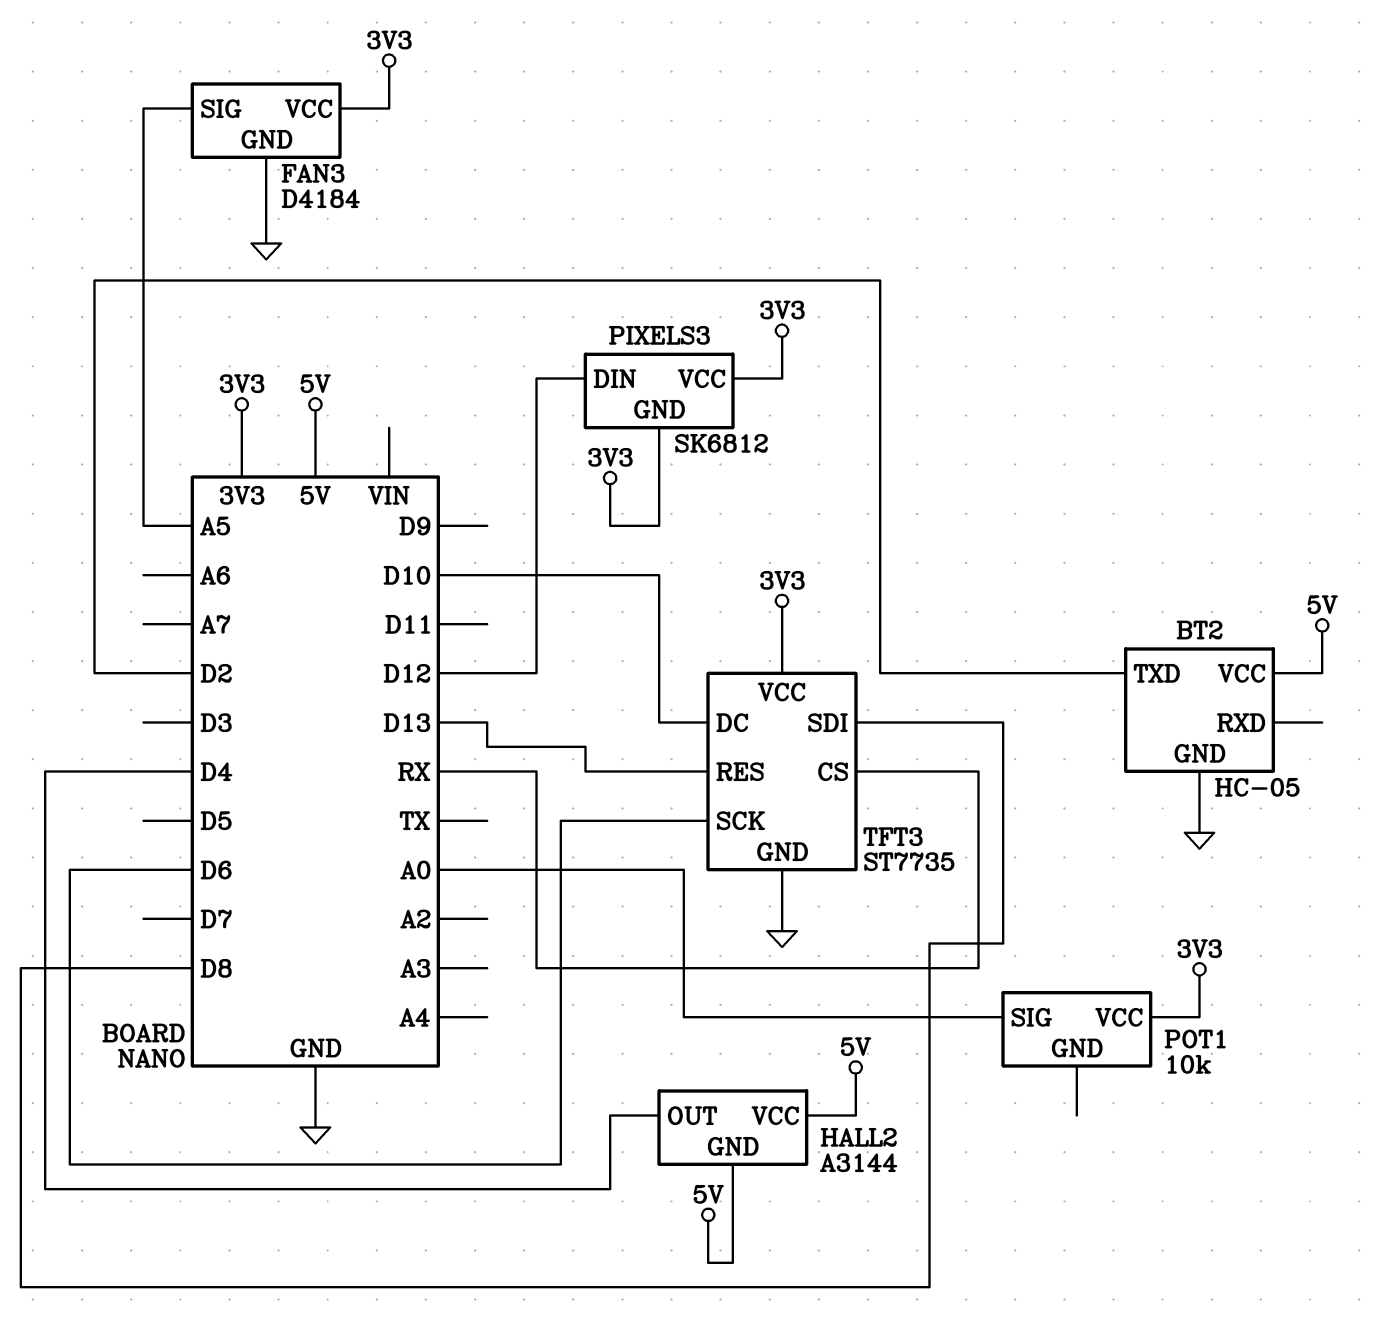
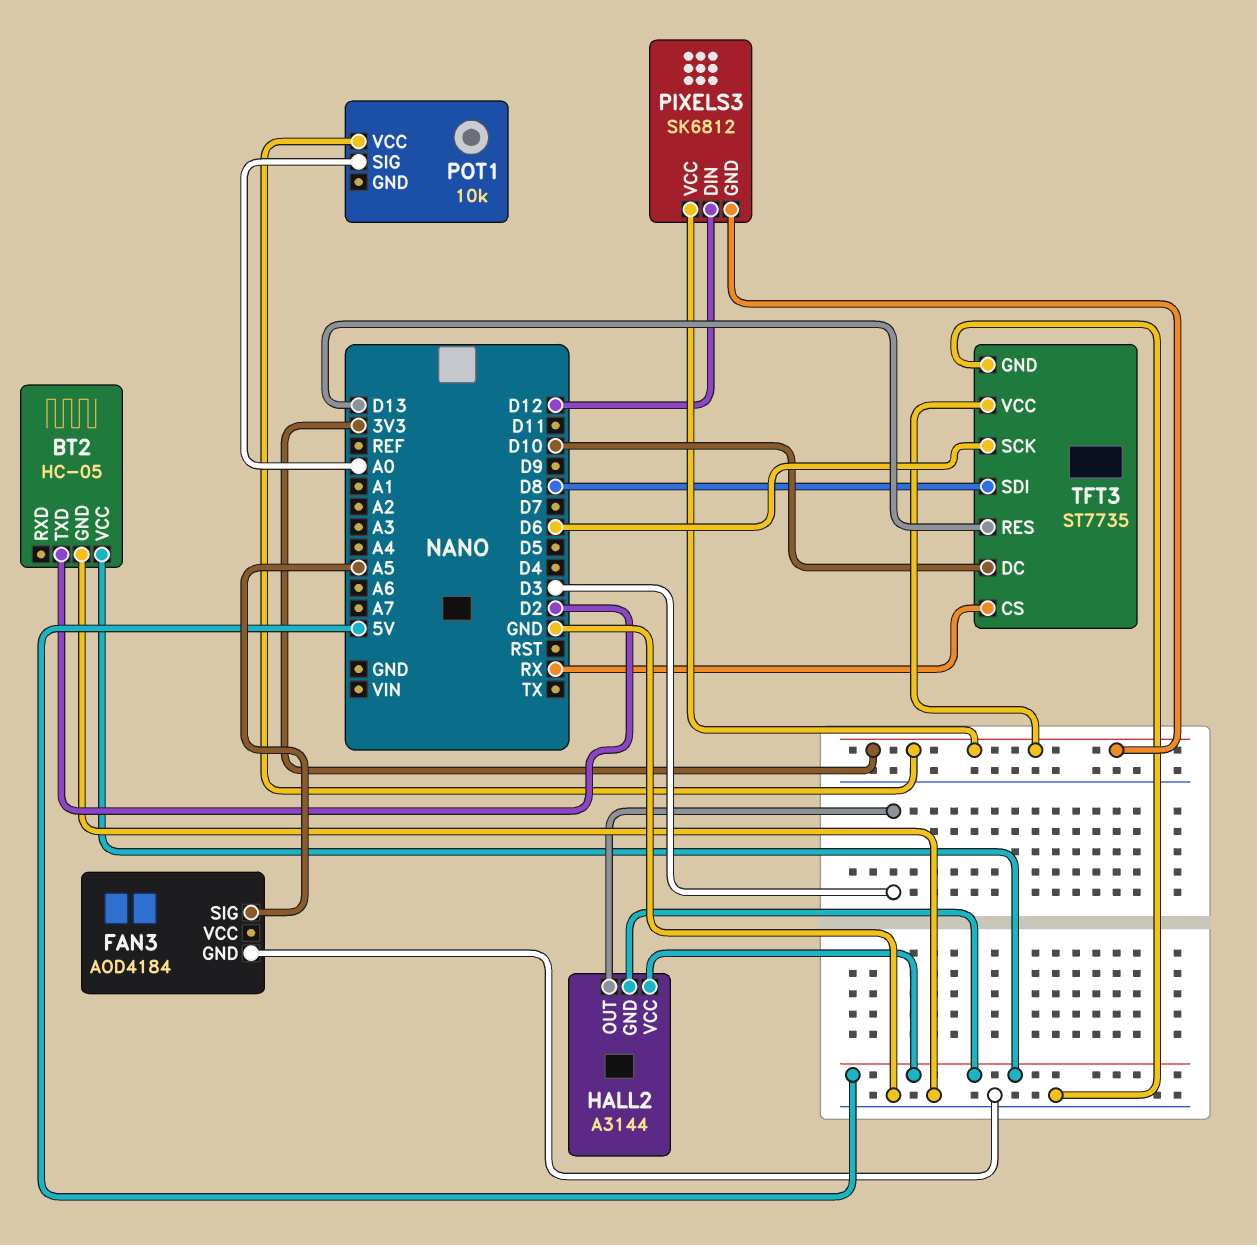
FAN3: D4184 -> AOD4184
FAN3 pin VCC: 3V3 -> none
HALL2 pin OUT: D4 -> D3

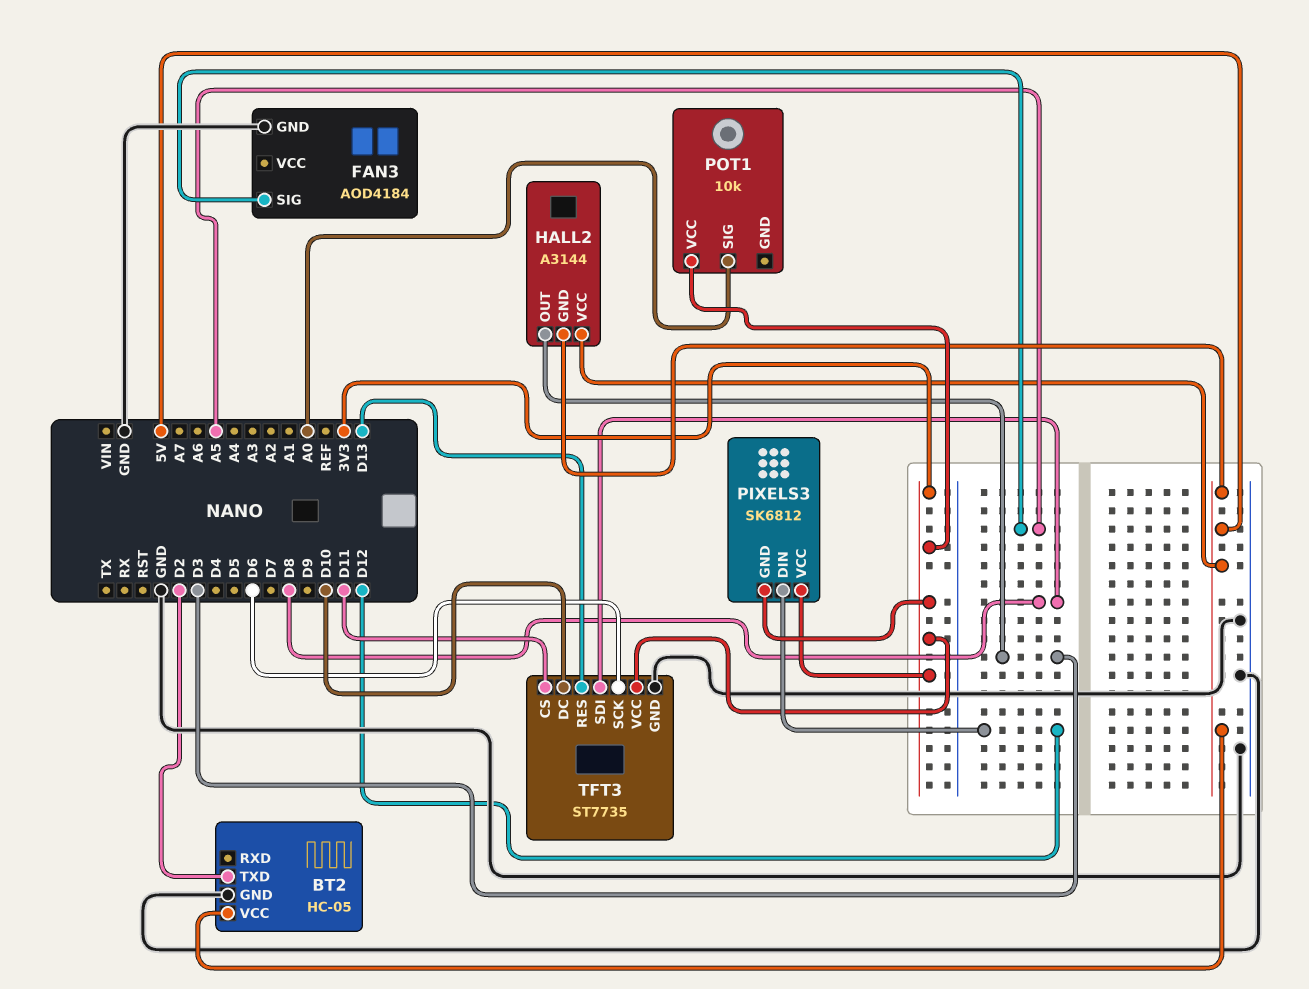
TFT3 pin CS: RX -> D11

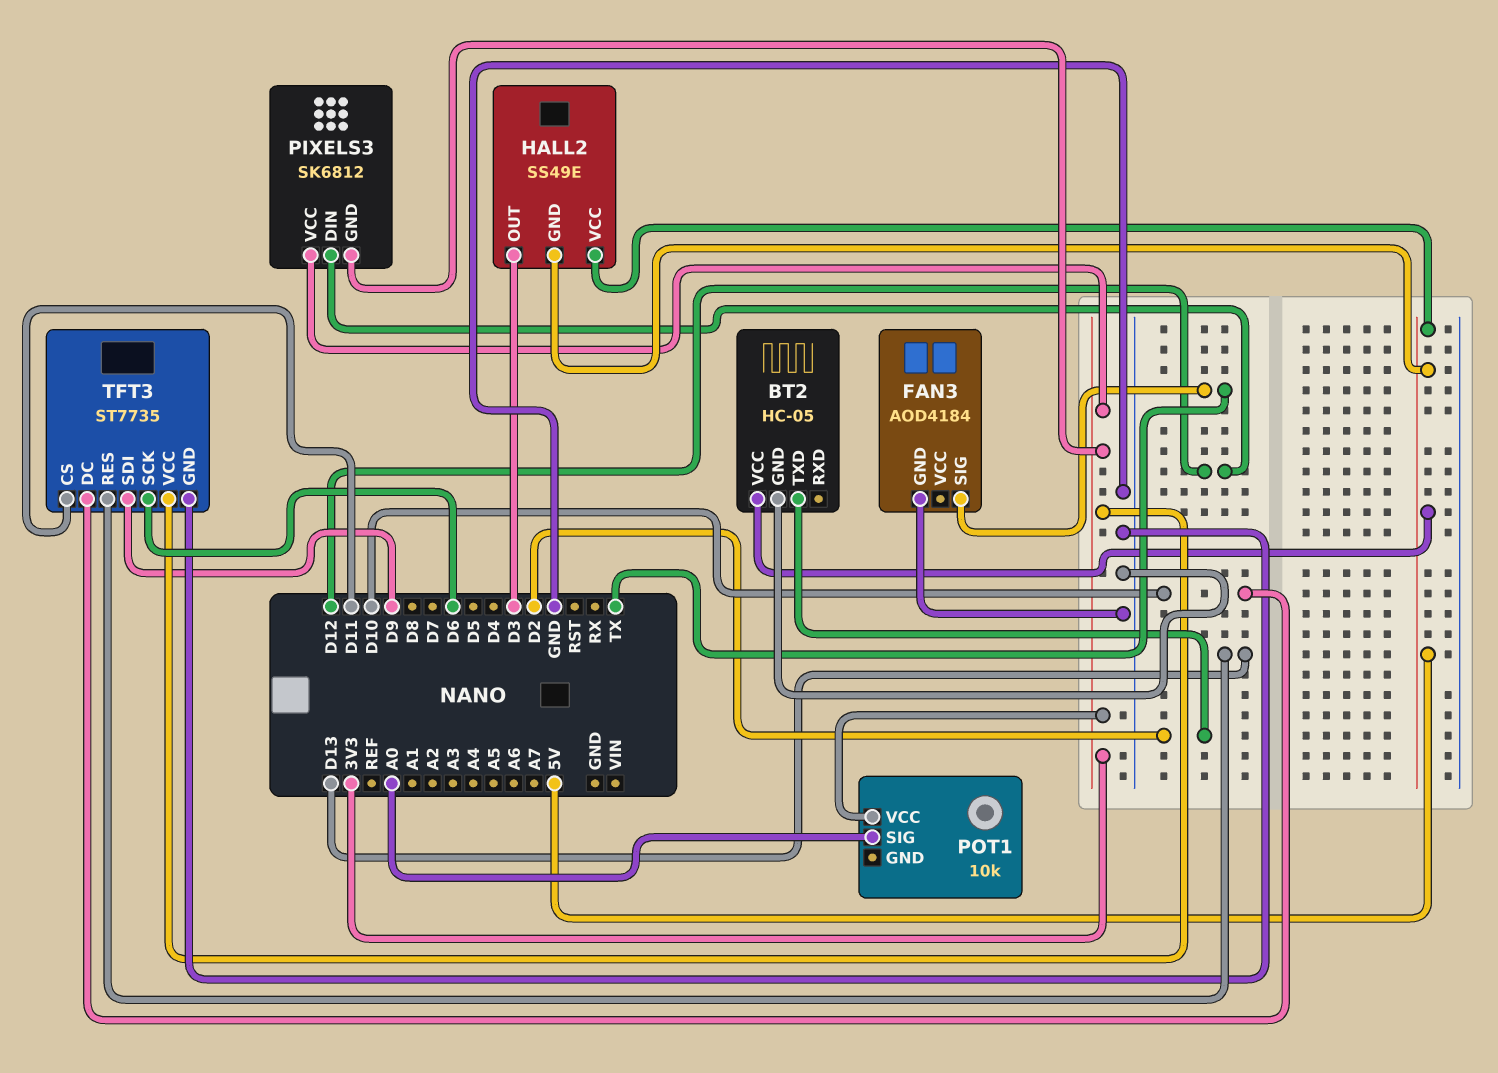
FAN3 pin SIG: A5 -> TX
HALL2: A3144 -> SS49E
TFT3 pin SDI: D8 -> D9

